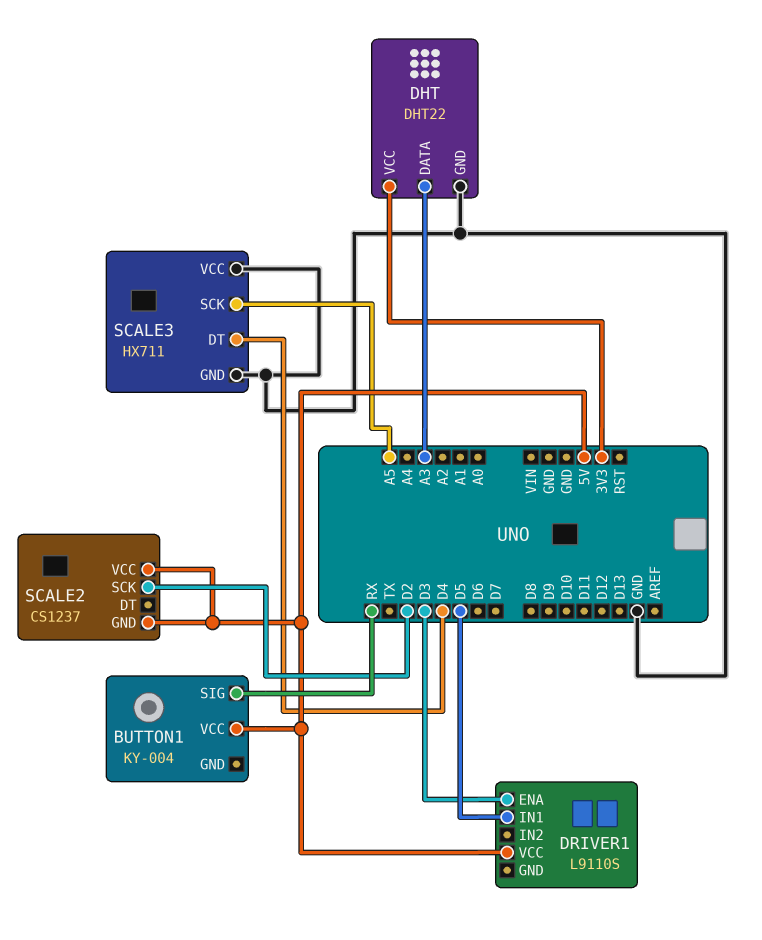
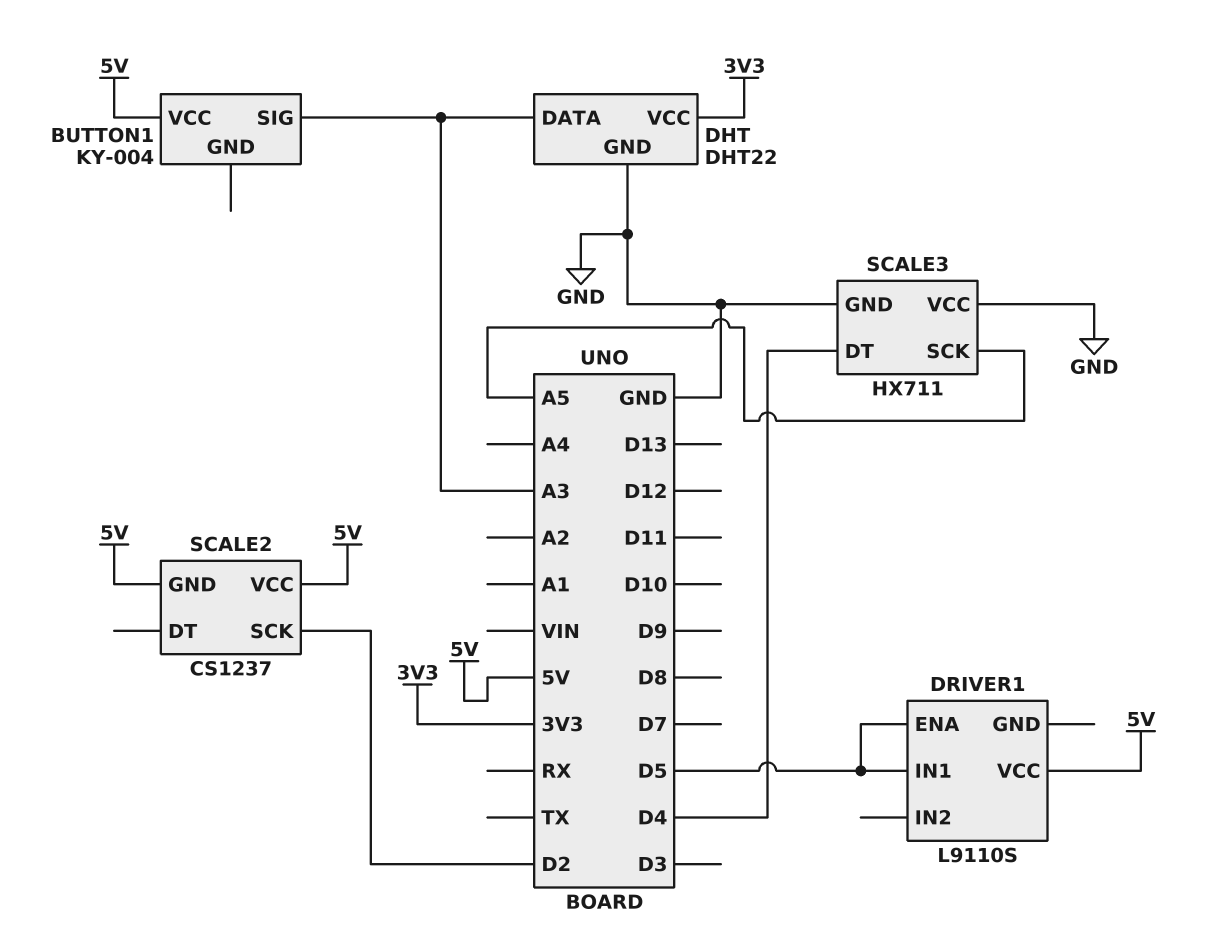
BUTTON1 pin SIG: RX -> A3
DRIVER1 pin ENA: D3 -> D5

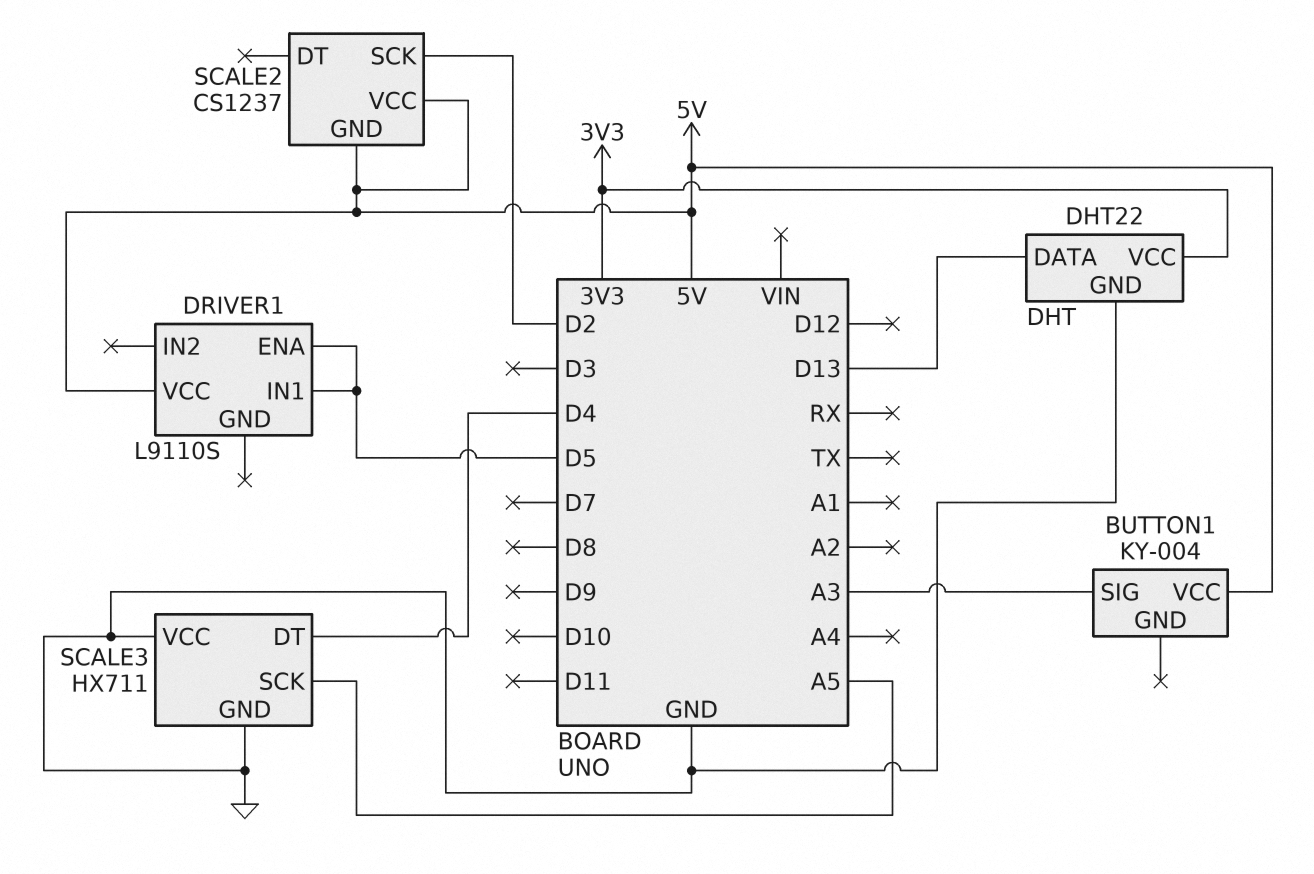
DHT pin DATA: A3 -> D13

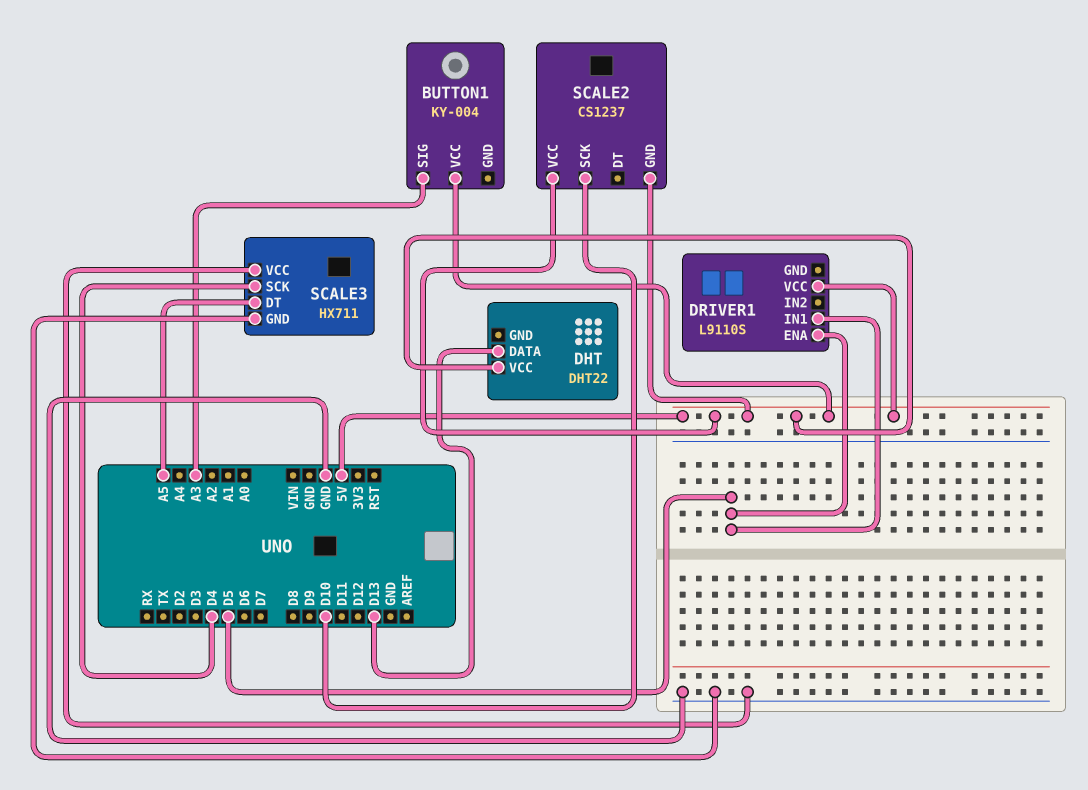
DHT pin GND: GND -> none
DHT pin VCC: 3V3 -> 5V
SCALE2 pin SCK: D2 -> D10
SCALE3 pin DT: D4 -> A5
SCALE3 pin SCK: A5 -> D4

